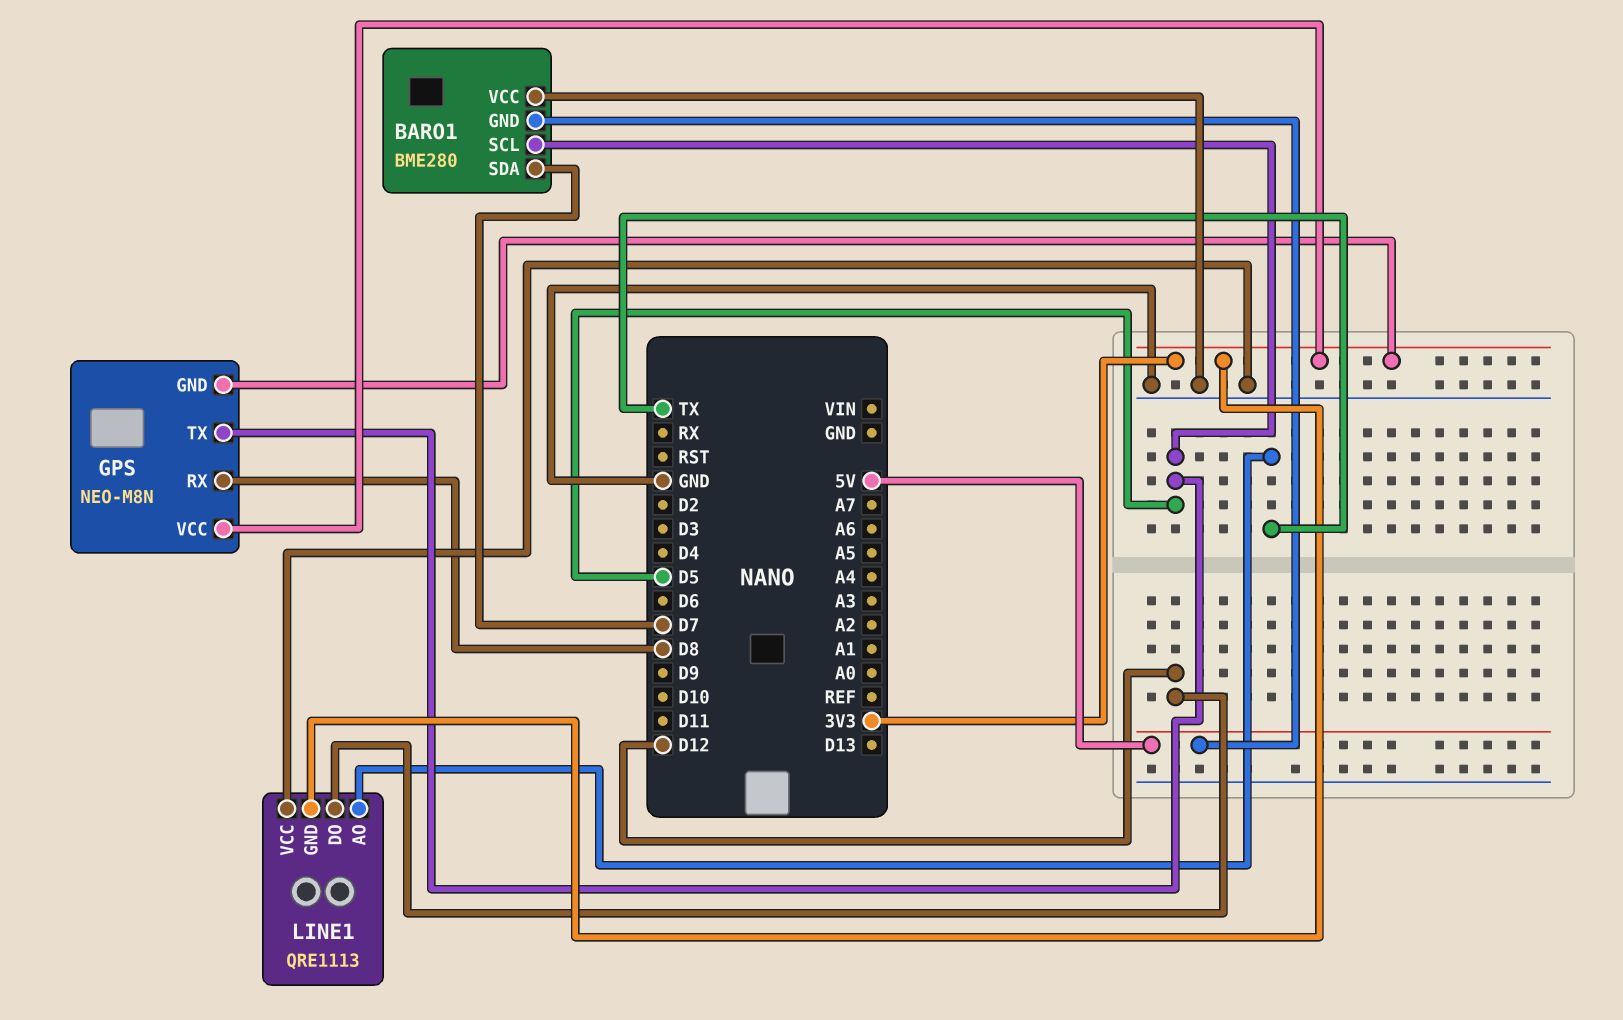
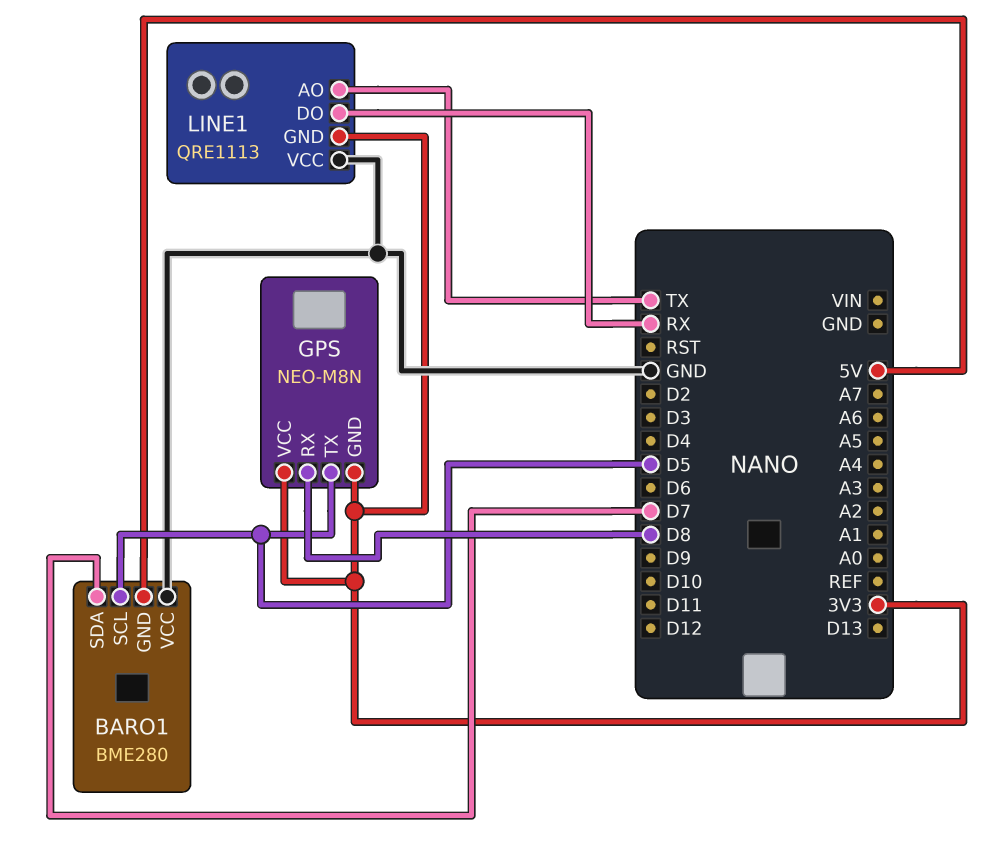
LINE1 pin DO: D12 -> RX

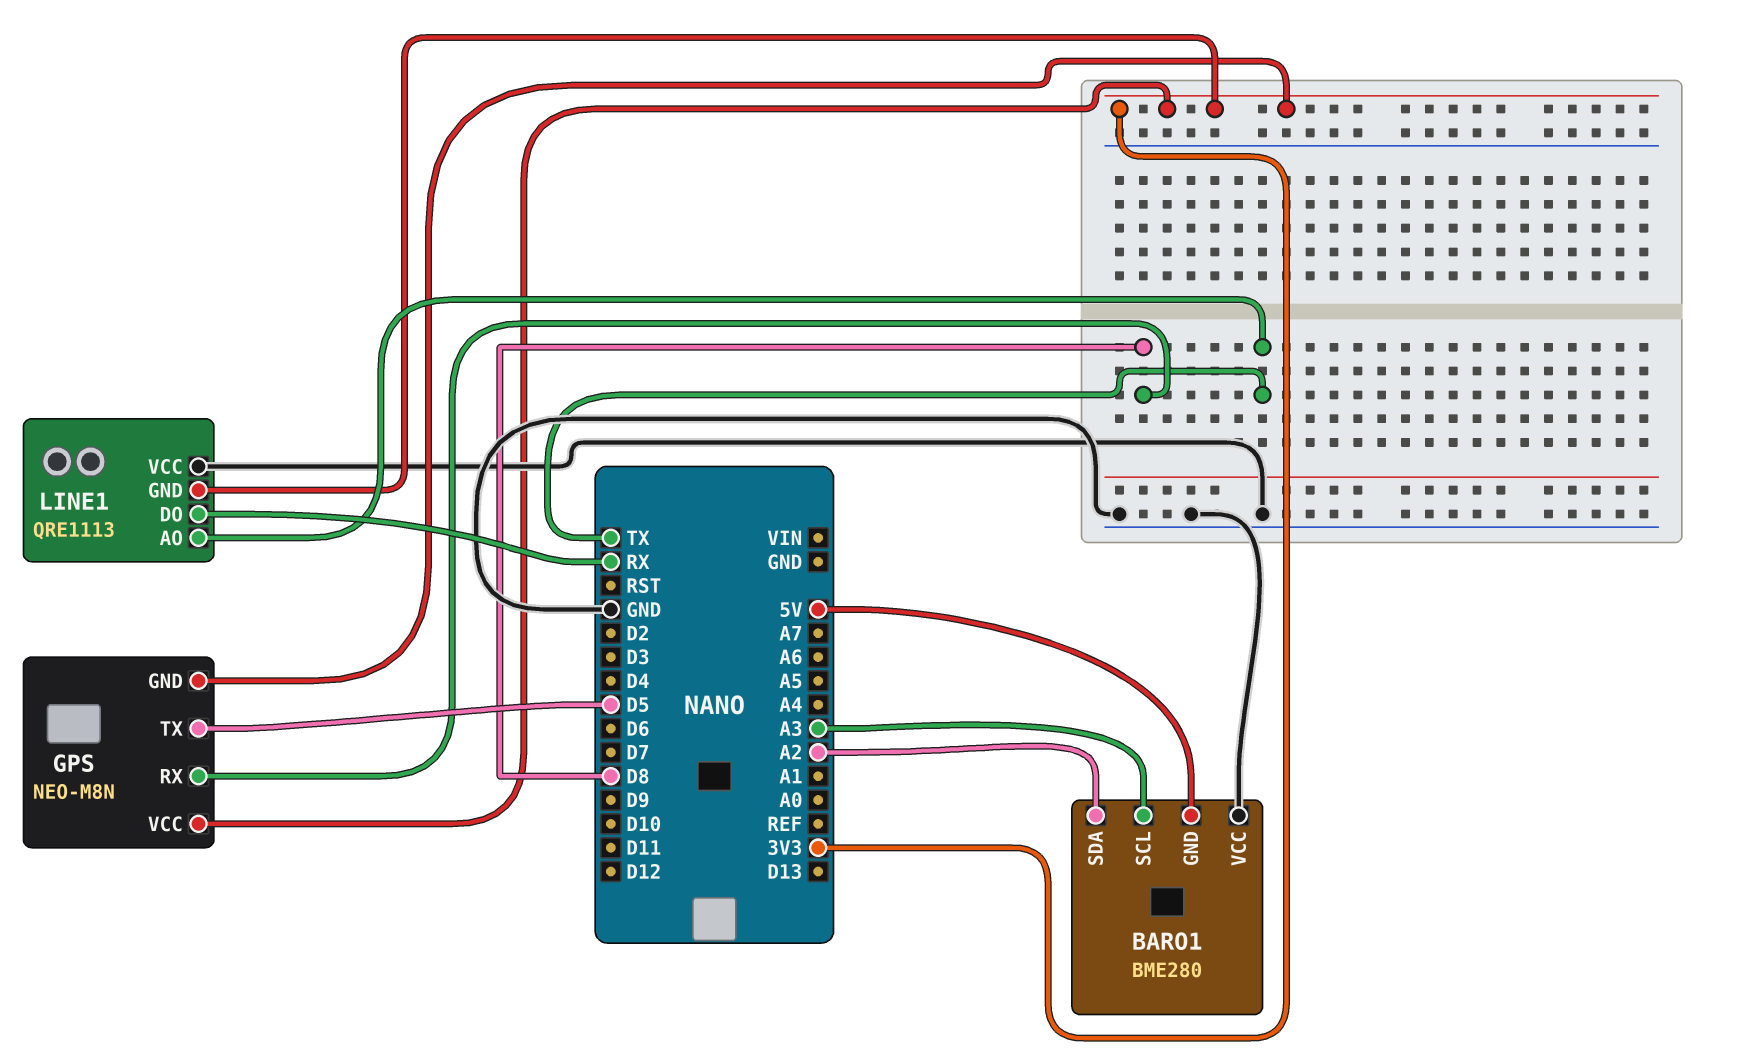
BARO1 pin SCL: D5 -> A3
BARO1 pin SDA: D7 -> A2

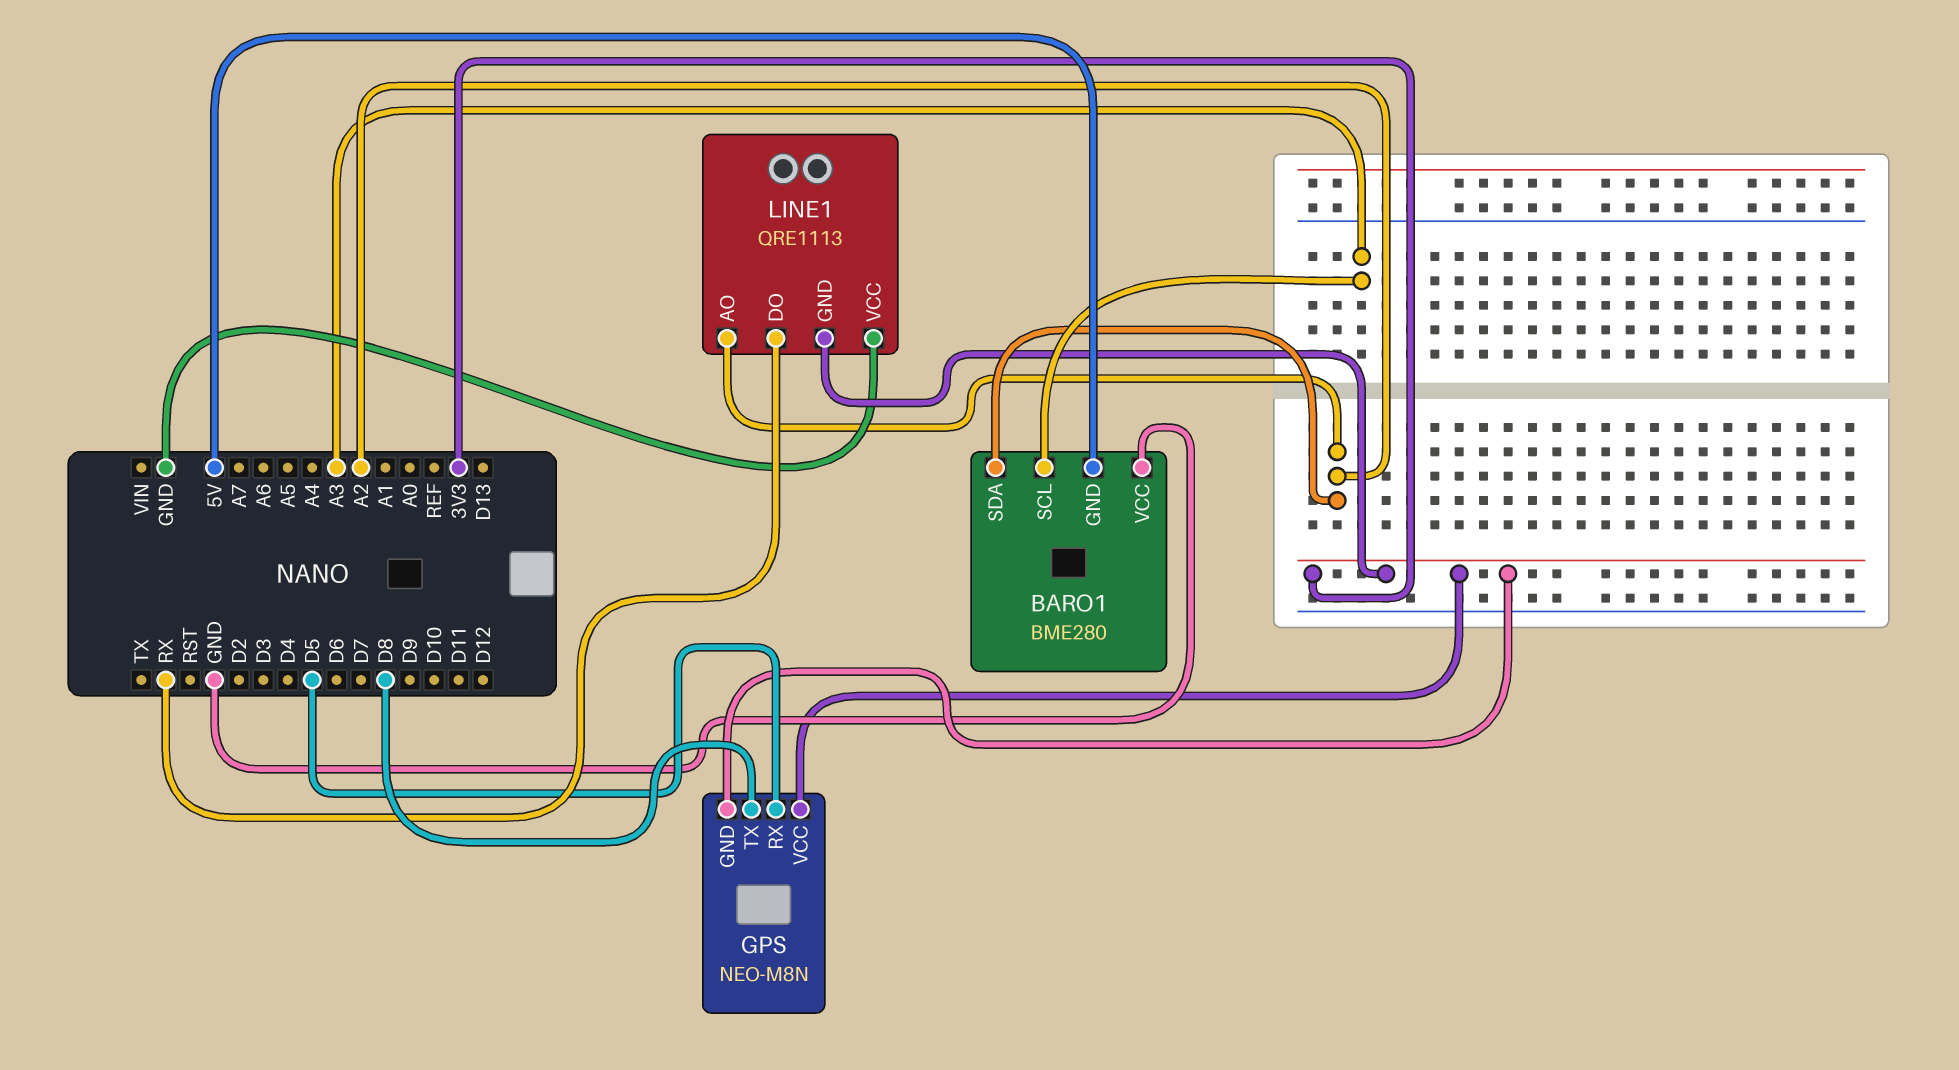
GPS pin RX: D8 -> D5
GPS pin TX: D5 -> D8
LINE1 pin AO: TX -> A2

